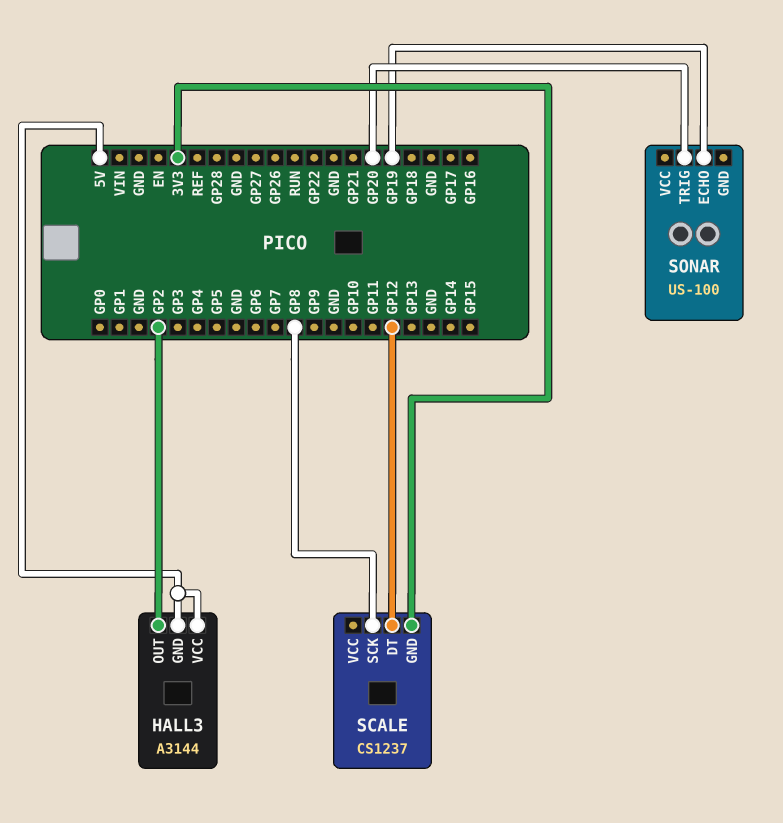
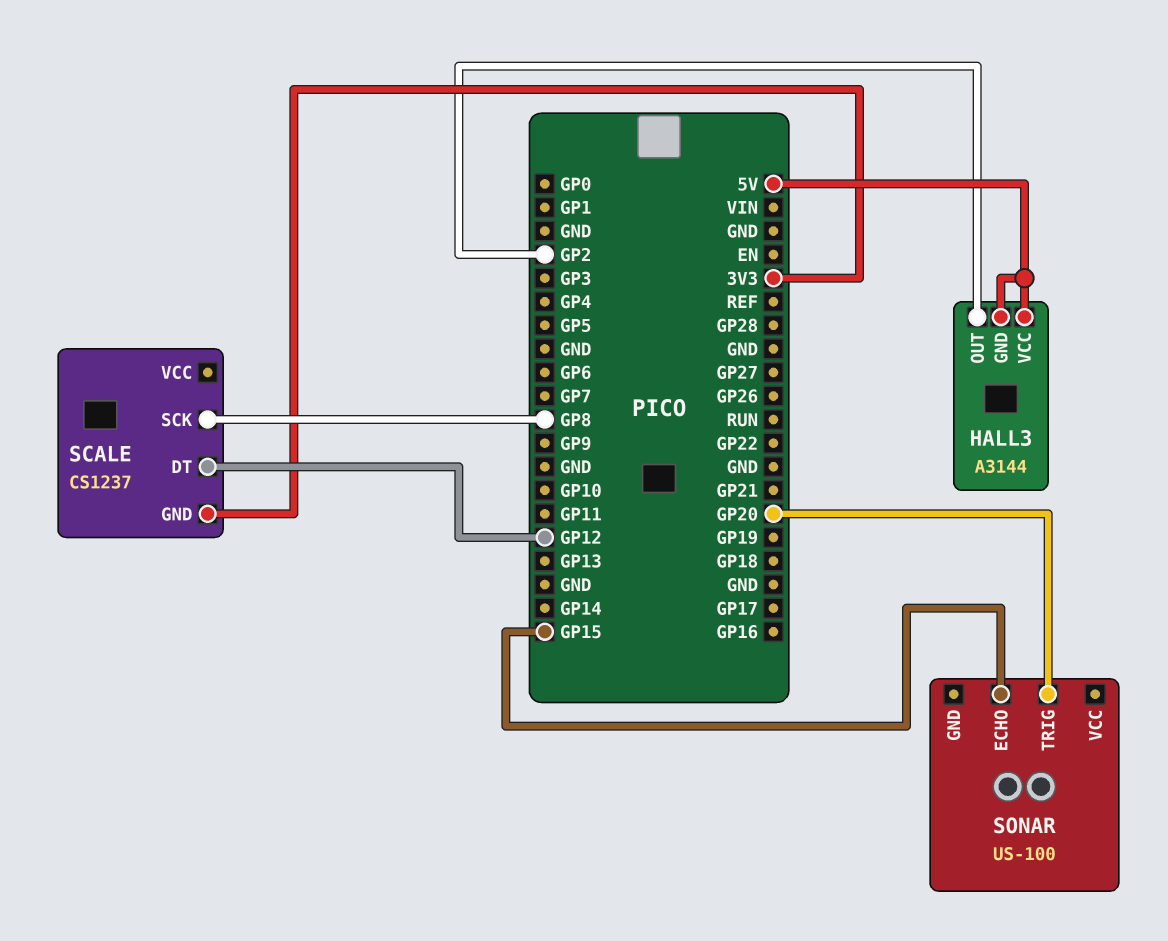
SONAR pin ECHO: GP19 -> GP15

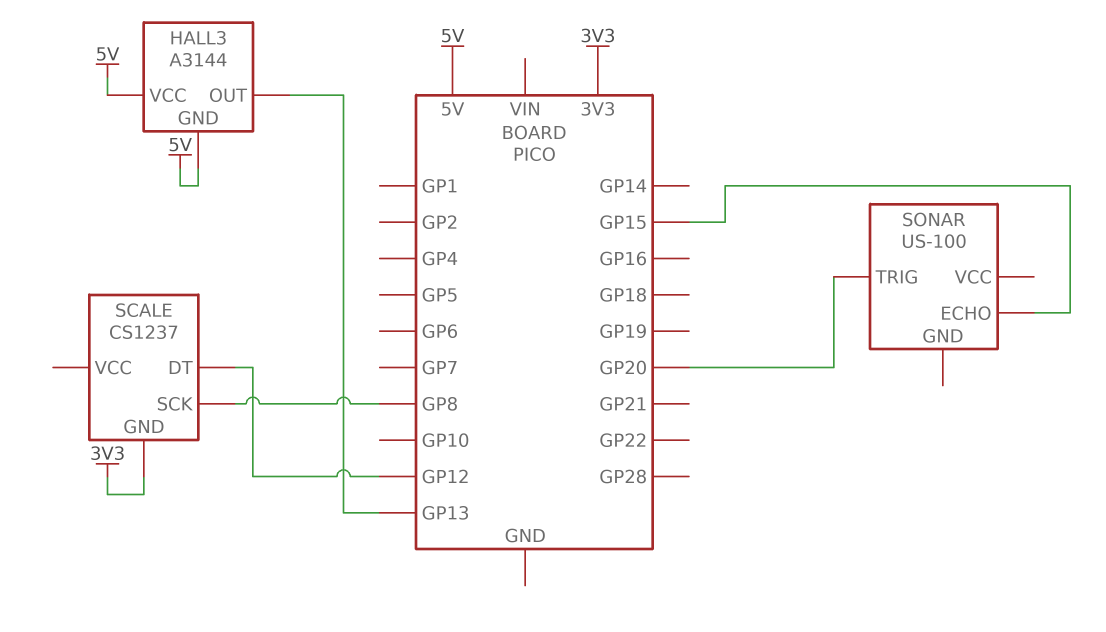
HALL3 pin OUT: GP2 -> GP13

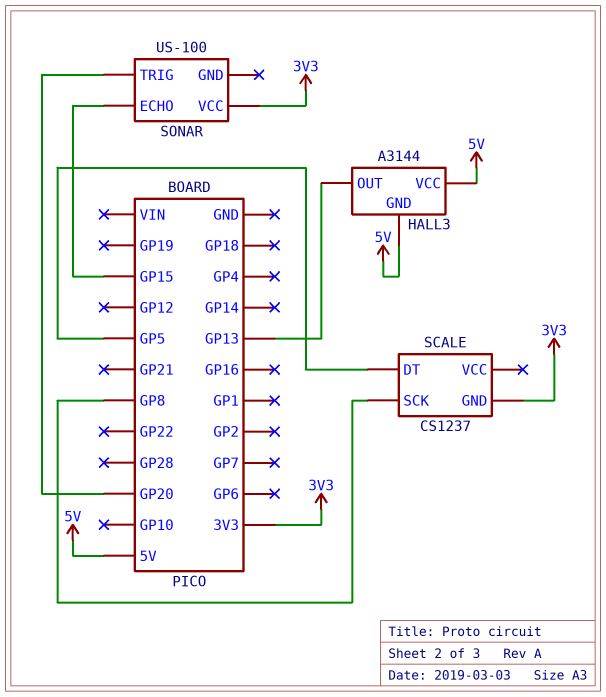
SCALE pin DT: GP12 -> GP5
SONAR pin VCC: none -> 3V3

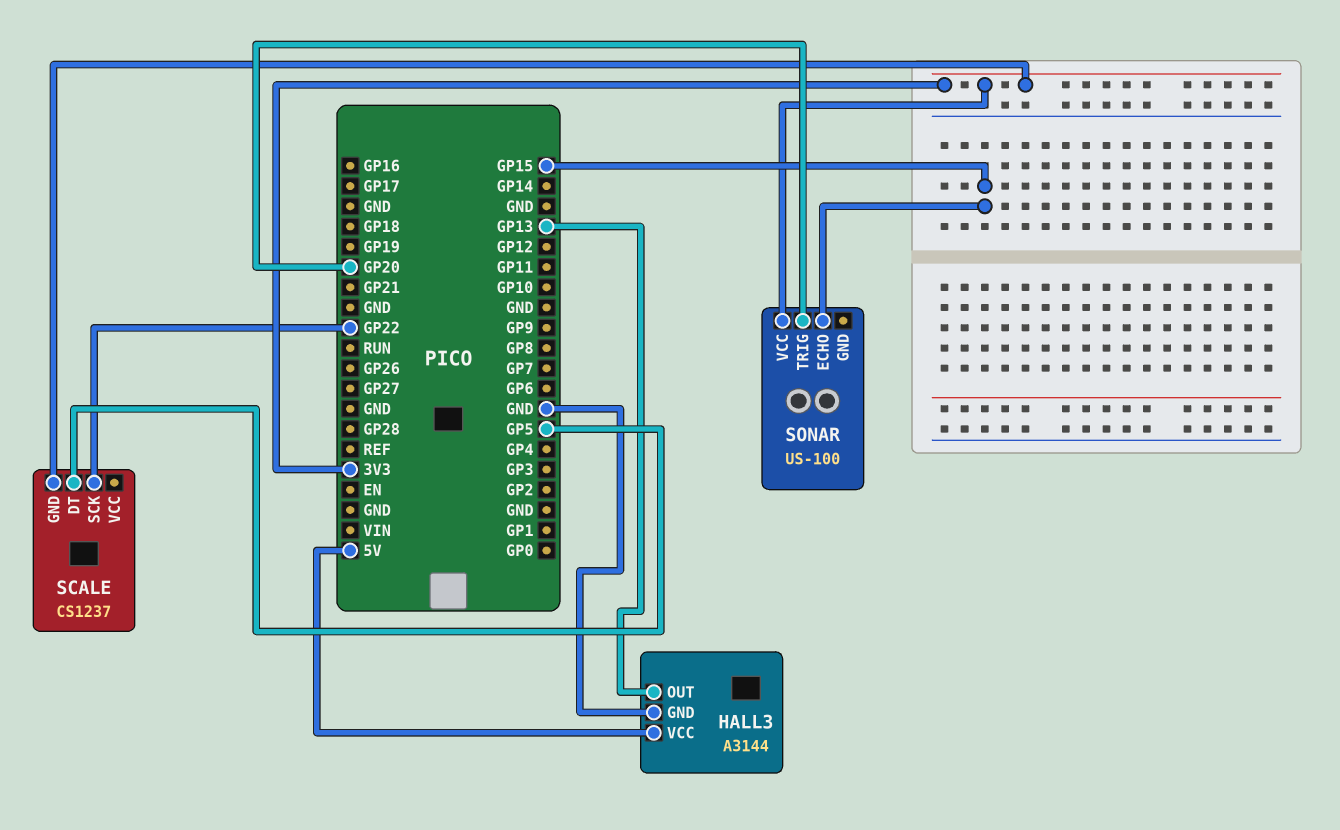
HALL3 pin GND: 5V -> GND
SCALE pin SCK: GP8 -> GP22

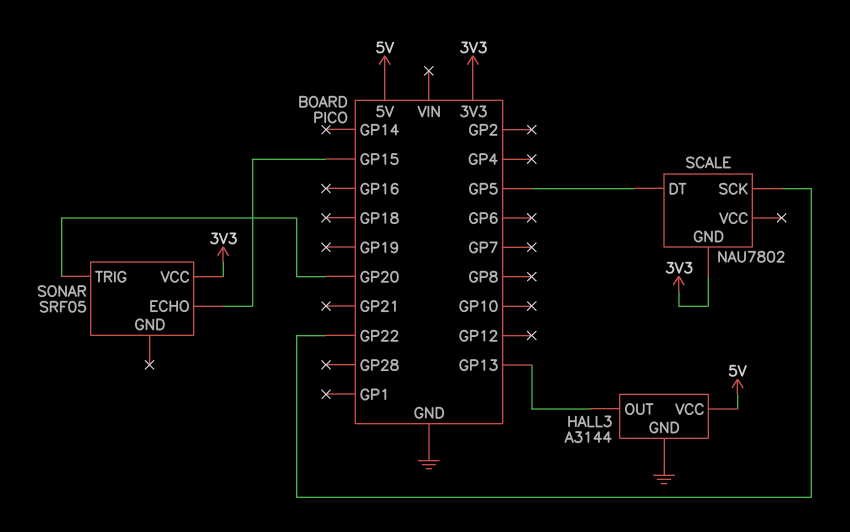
SCALE: CS1237 -> NAU7802
SONAR: US-100 -> SRF05

